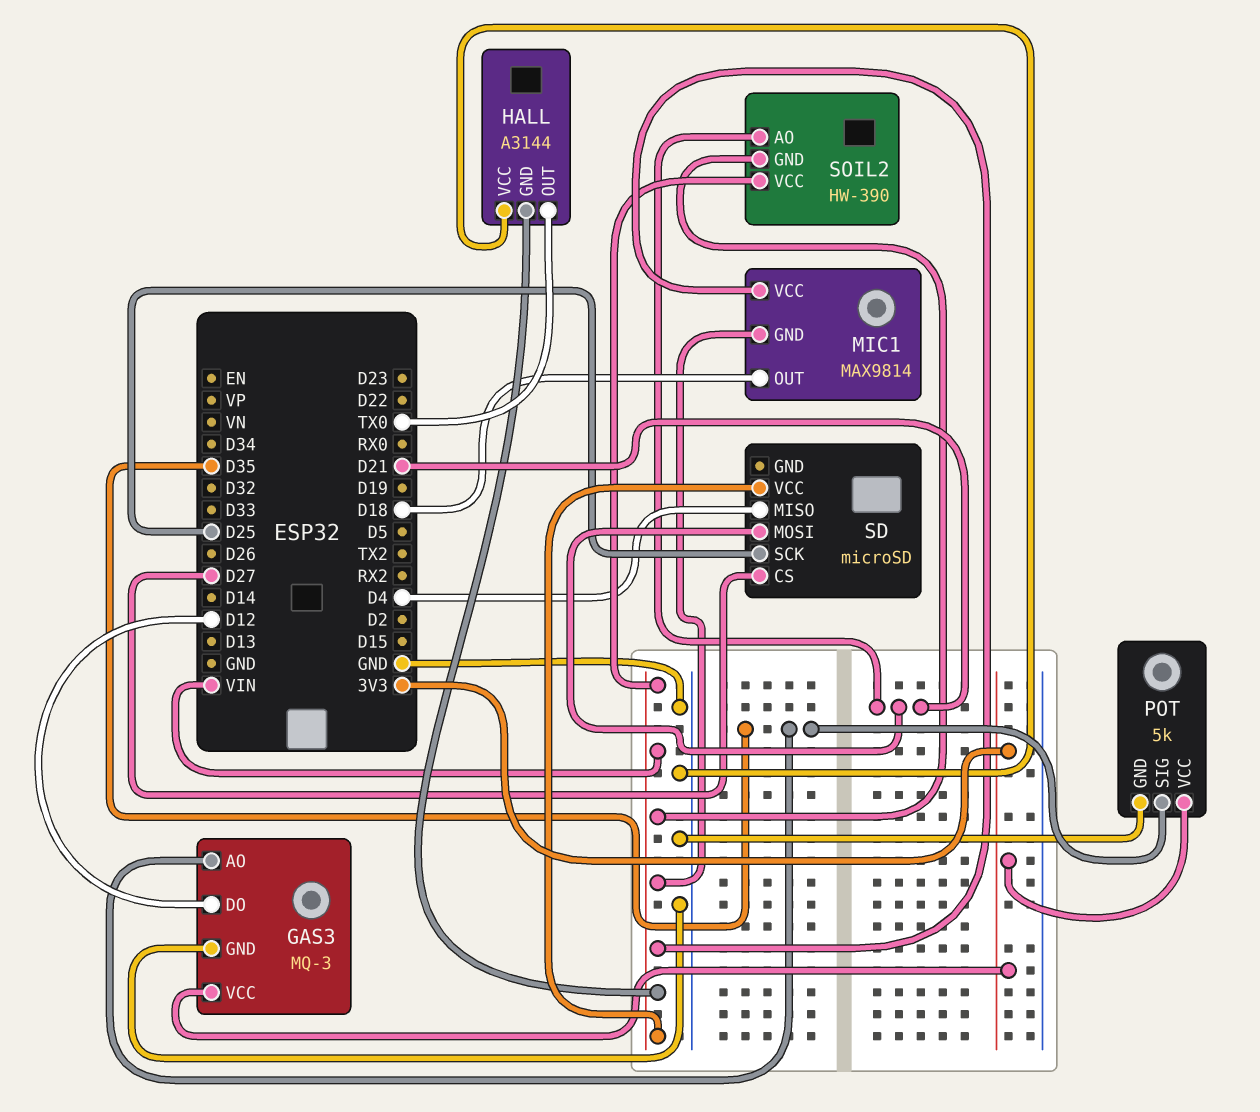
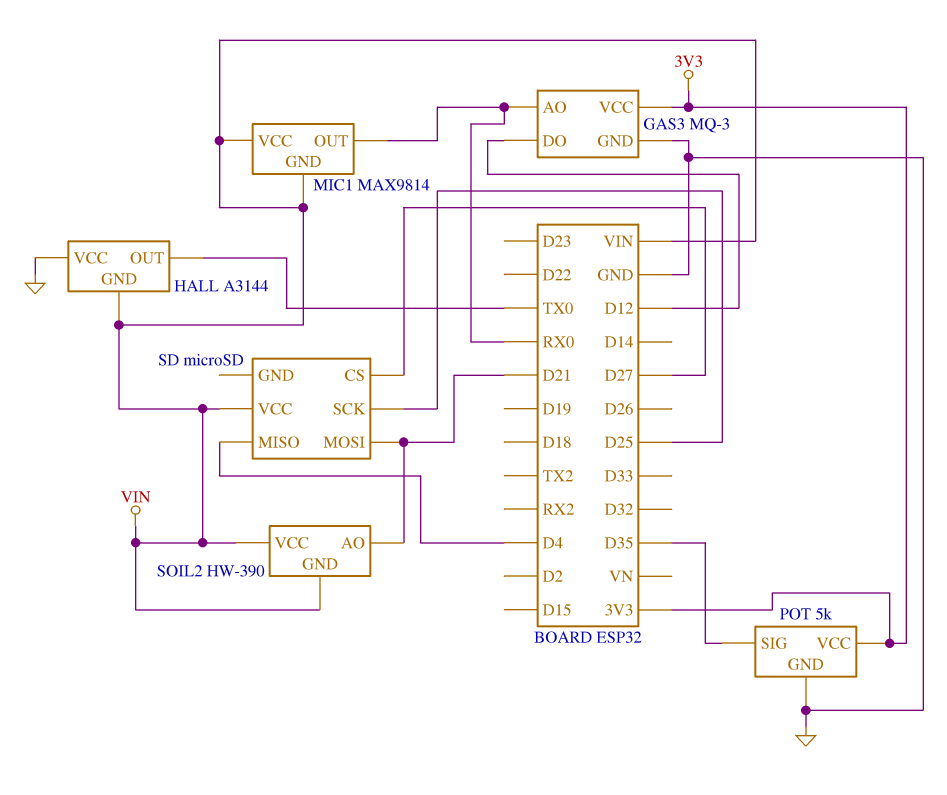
GAS3 pin AO: D35 -> RX0
MIC1 pin OUT: D18 -> RX0

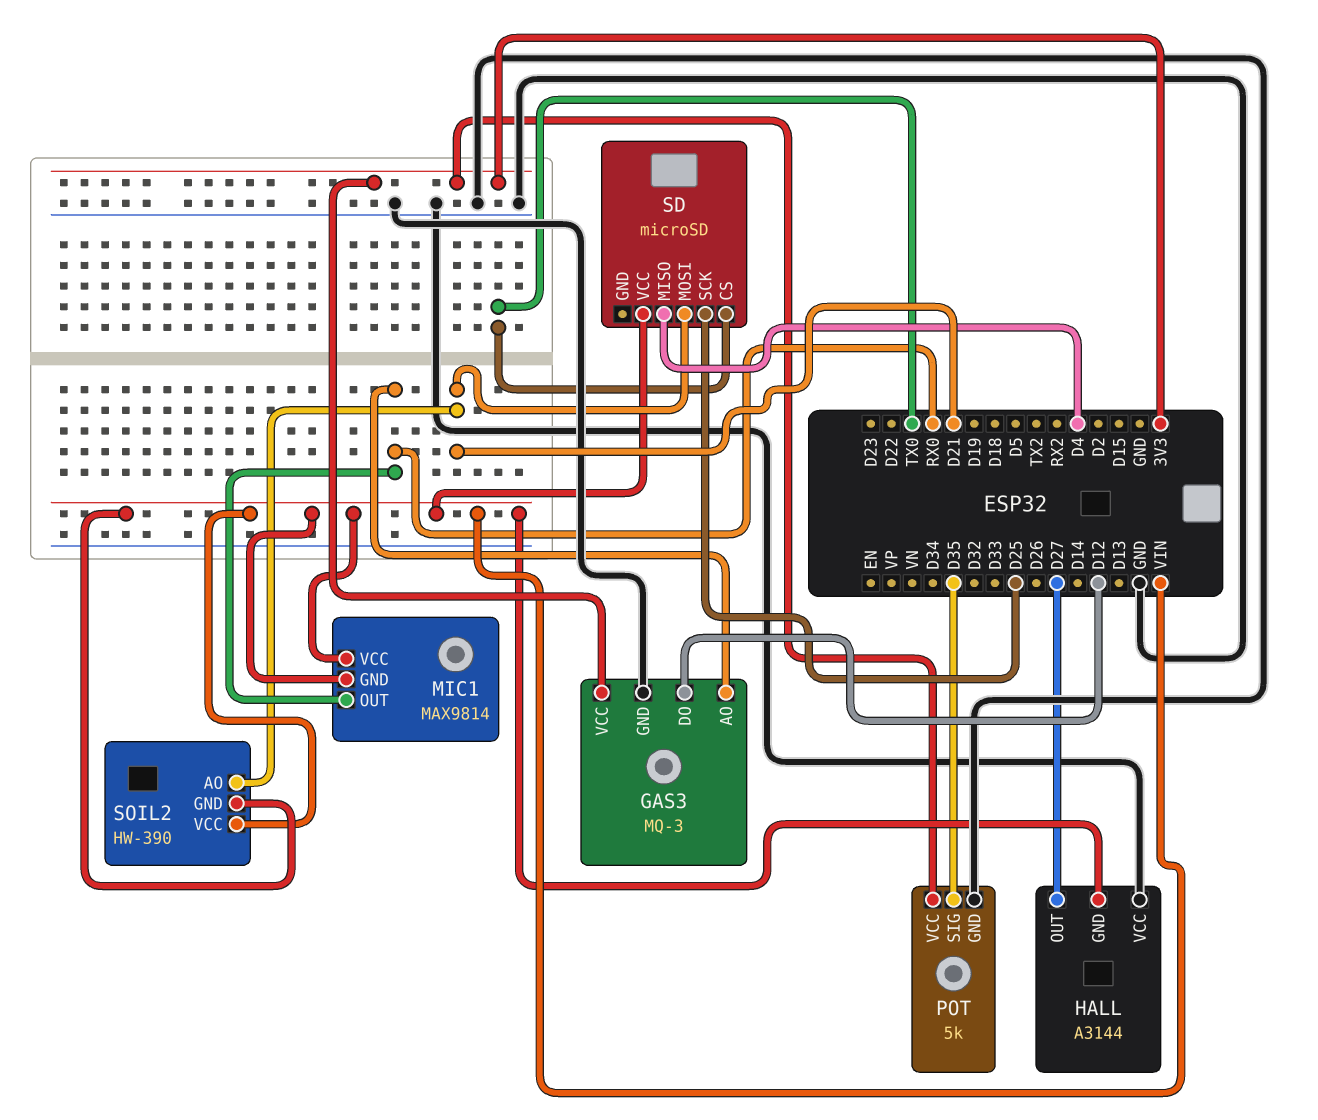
HALL pin OUT: TX0 -> D27
SD pin CS: D27 -> TX0

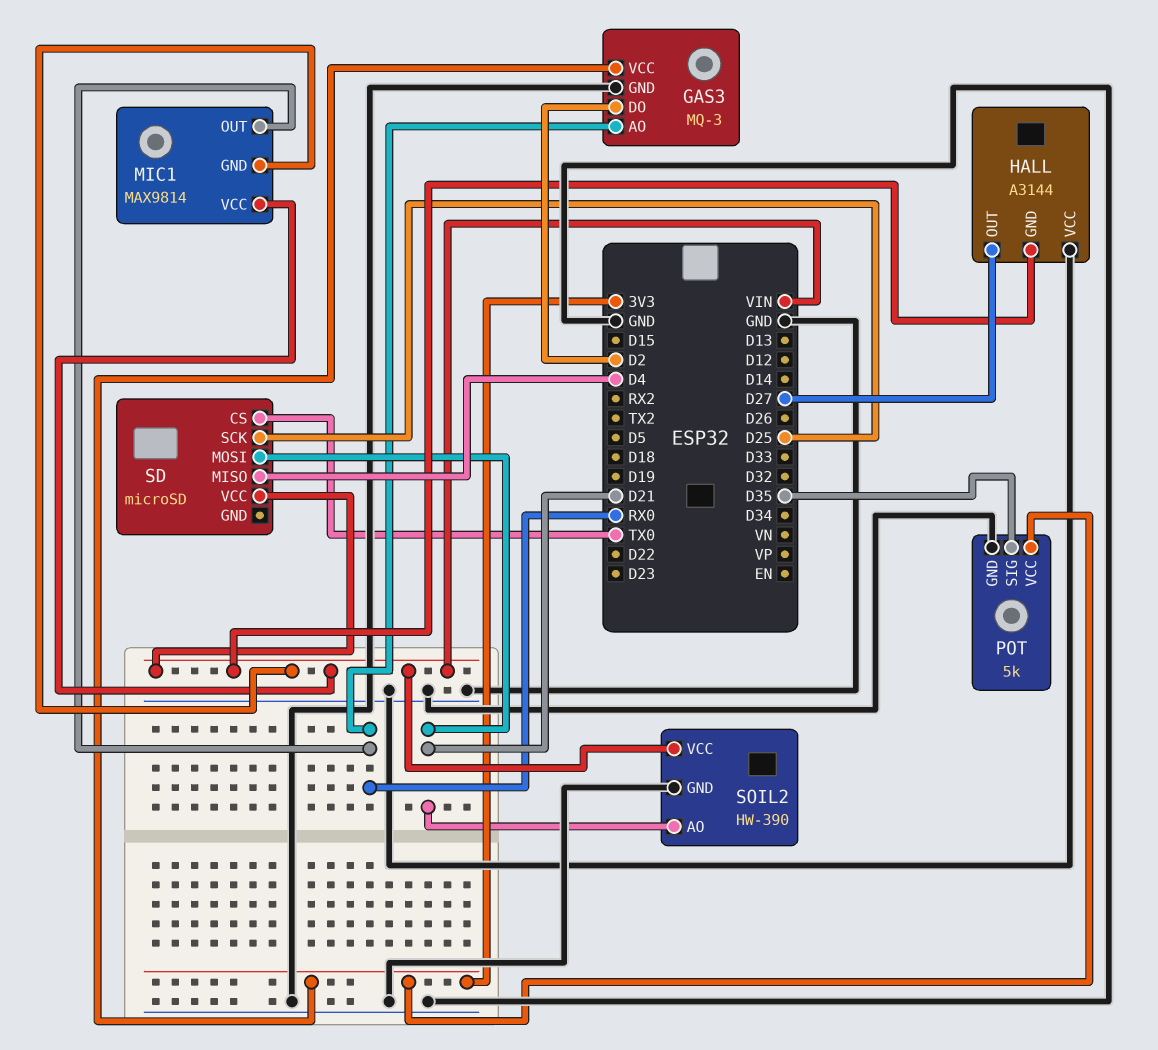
GAS3 pin DO: D12 -> D2
SOIL2 pin GND: VIN -> GND

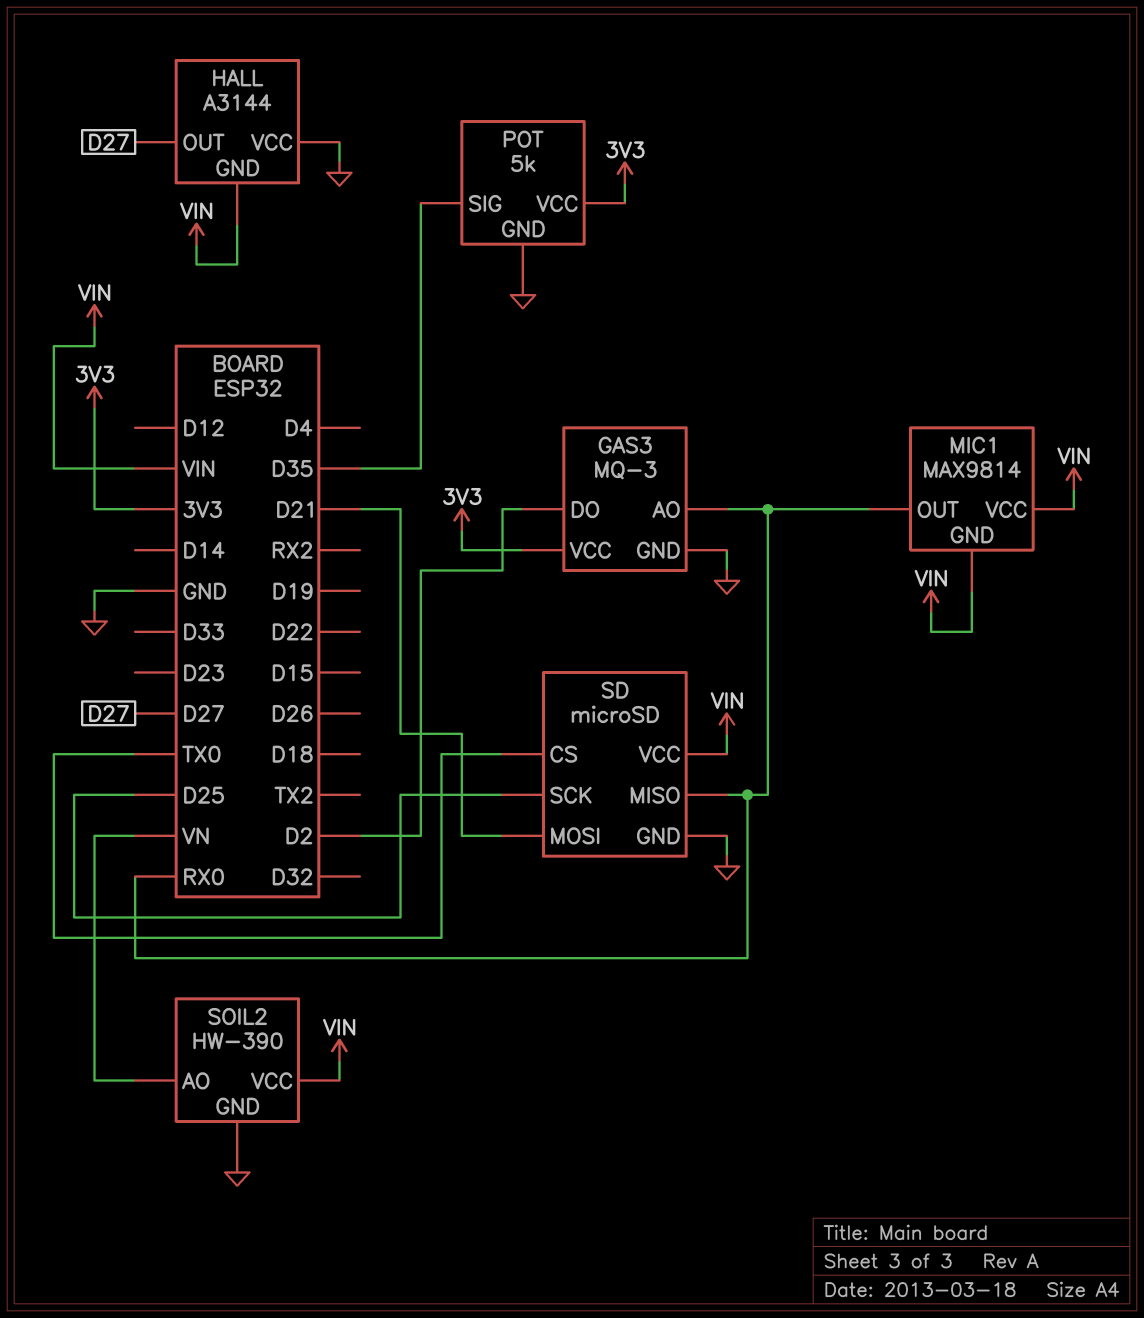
SD pin GND: none -> GND
SD pin MISO: D4 -> RX0
SOIL2 pin AO: D21 -> VN

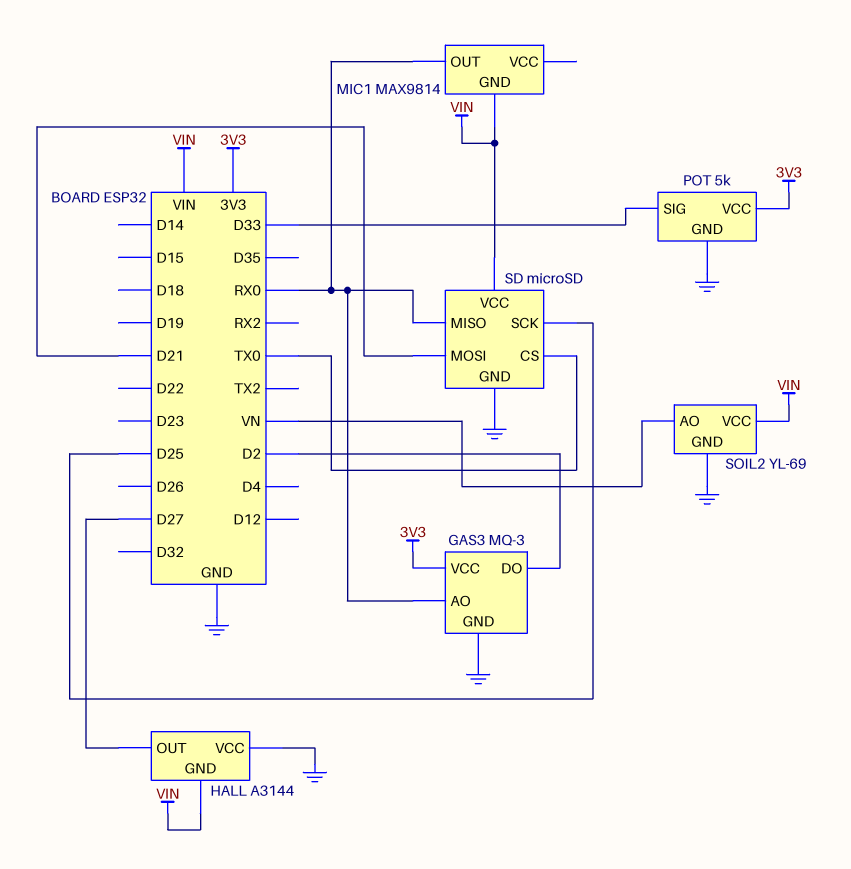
MIC1 pin VCC: VIN -> none
POT pin SIG: D35 -> D33
SOIL2: HW-390 -> YL-69

